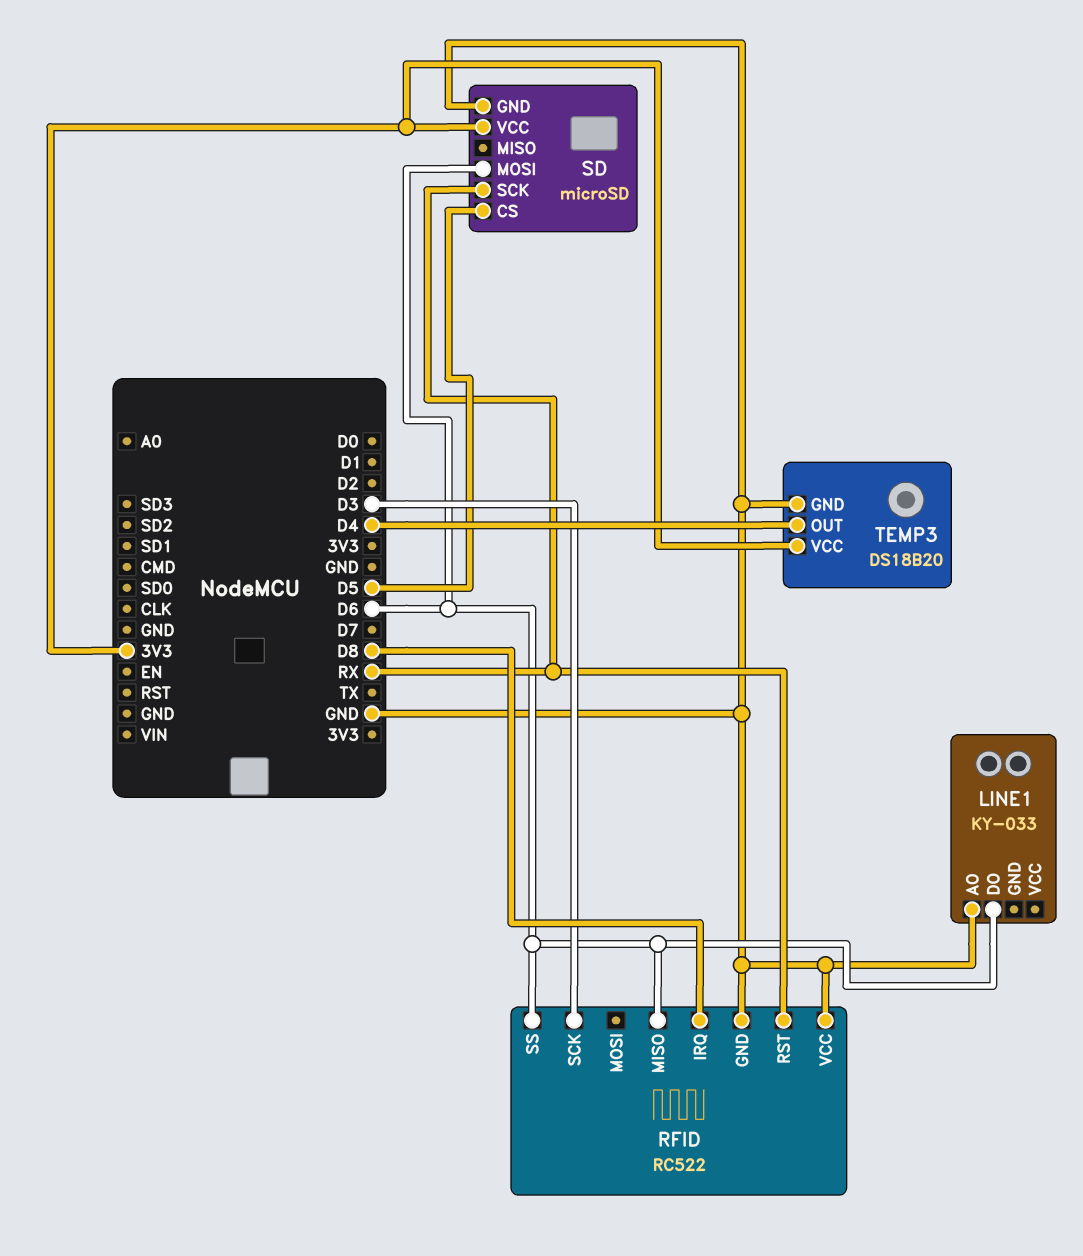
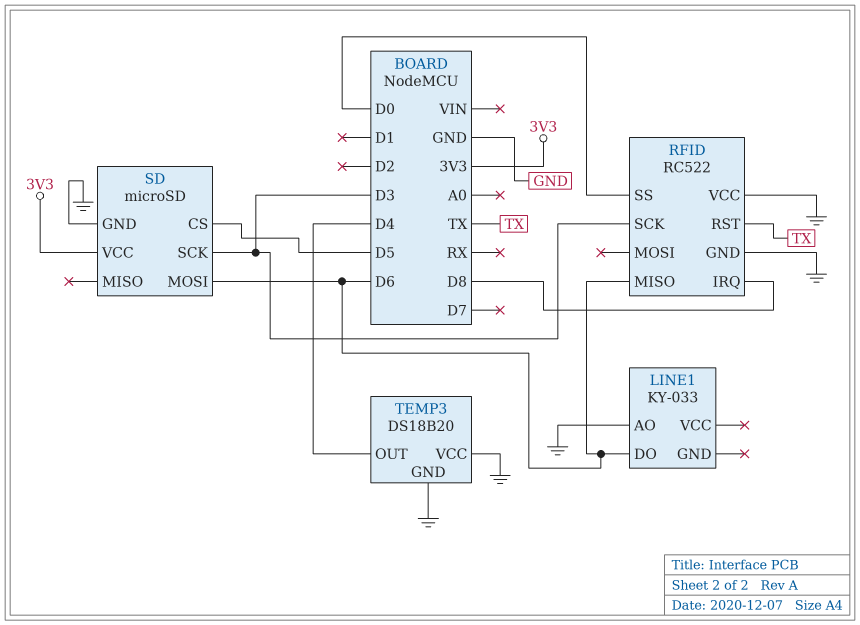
RFID pin RST: RX -> TX
RFID pin SS: D6 -> D0
SD pin SCK: RX -> D3
TEMP3 pin VCC: 3V3 -> GND

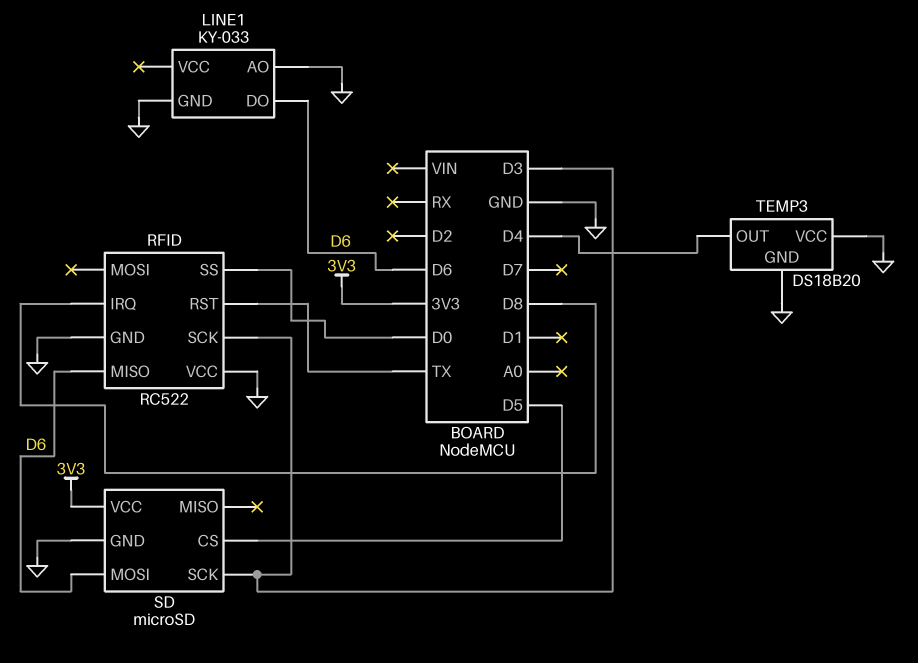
LINE1 pin GND: none -> GND

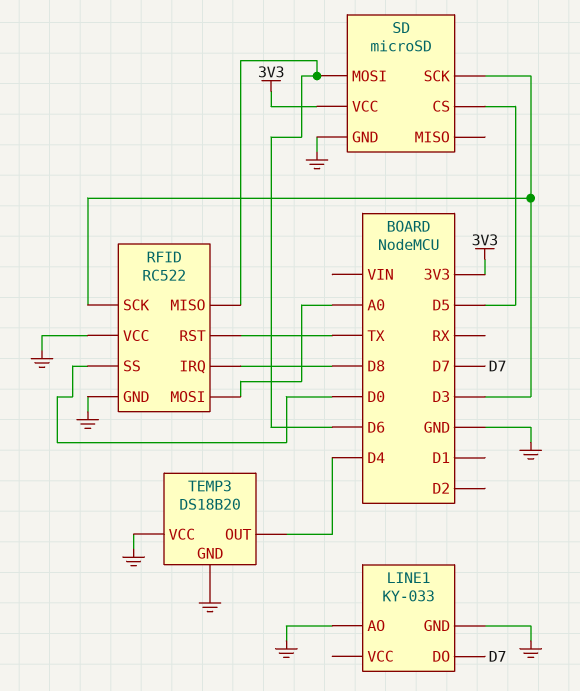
LINE1 pin DO: D6 -> D7
RFID pin MOSI: none -> A0

